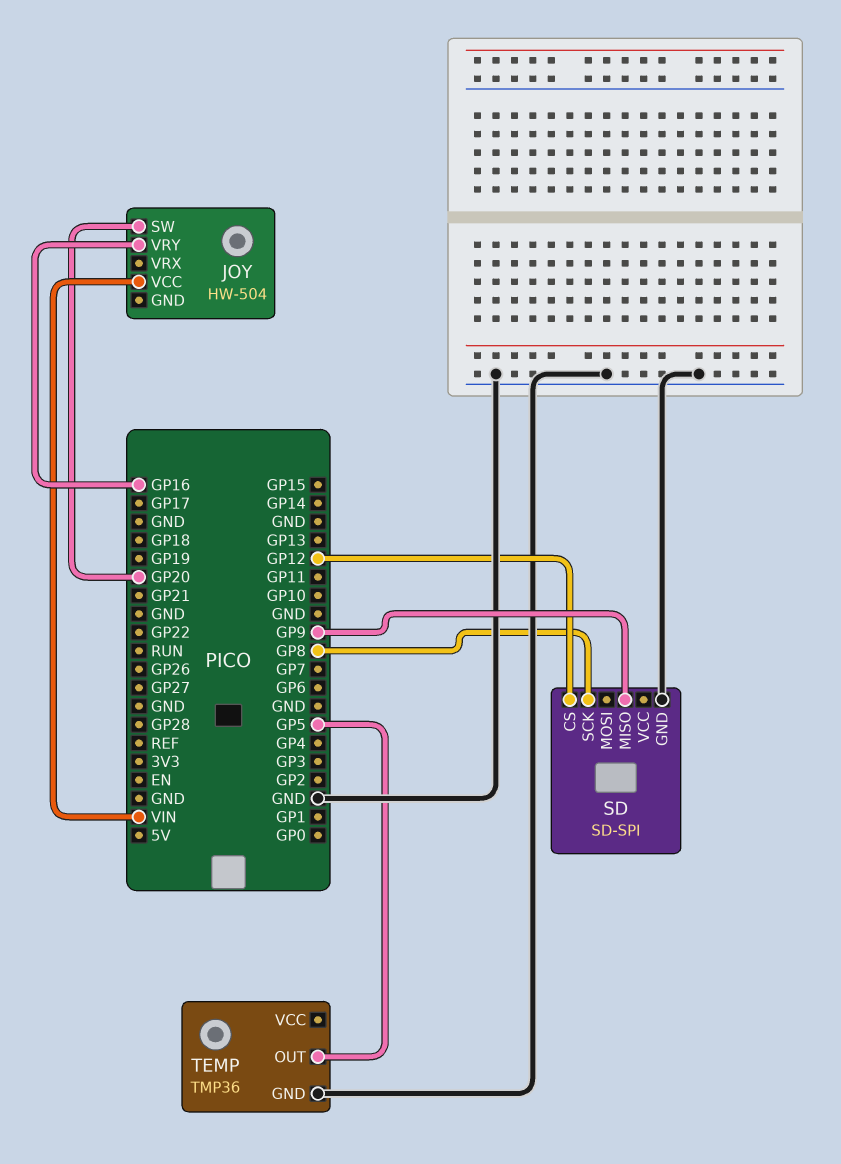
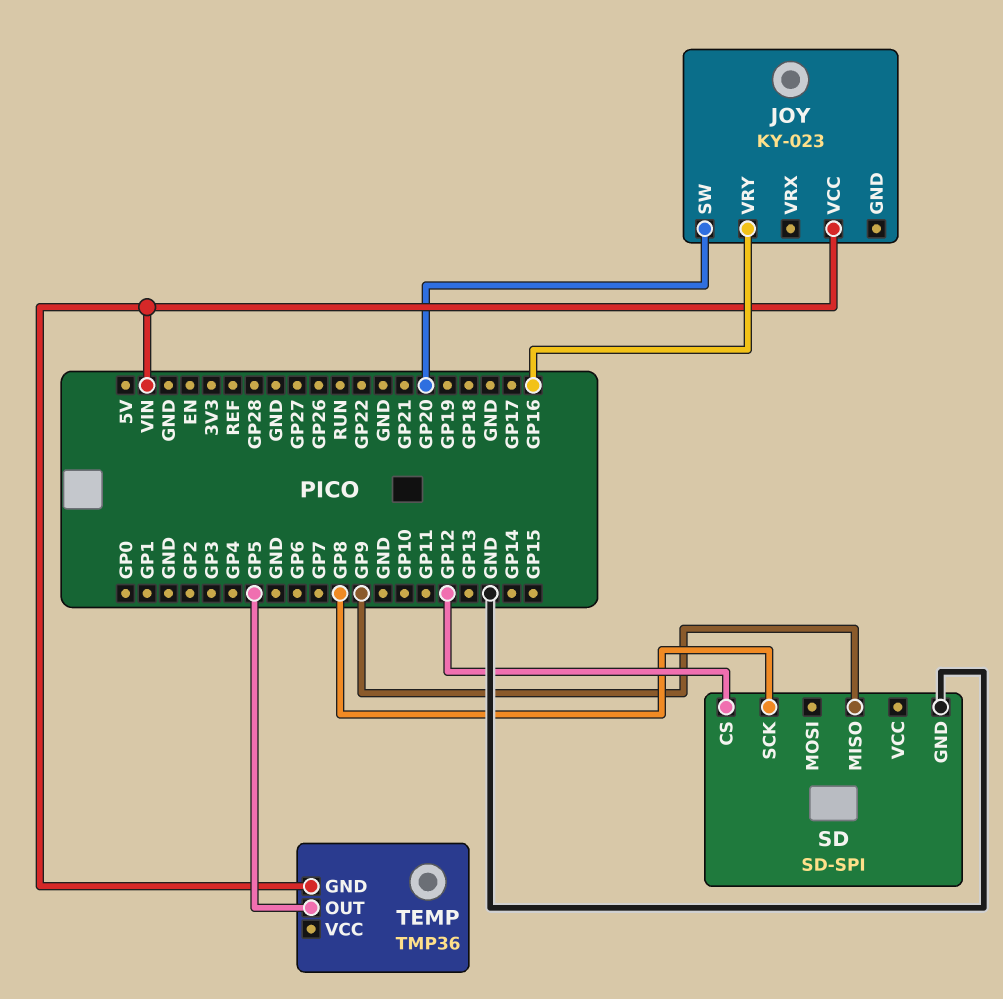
JOY: HW-504 -> KY-023
TEMP pin GND: GND -> VIN

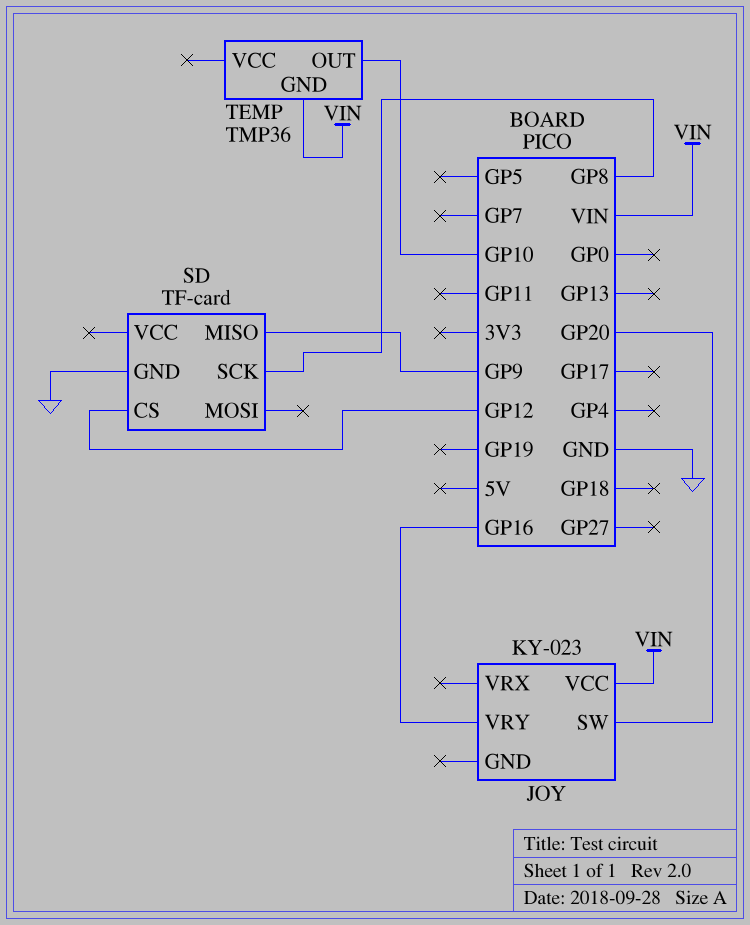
SD: SD-SPI -> TF-card
TEMP pin OUT: GP5 -> GP10

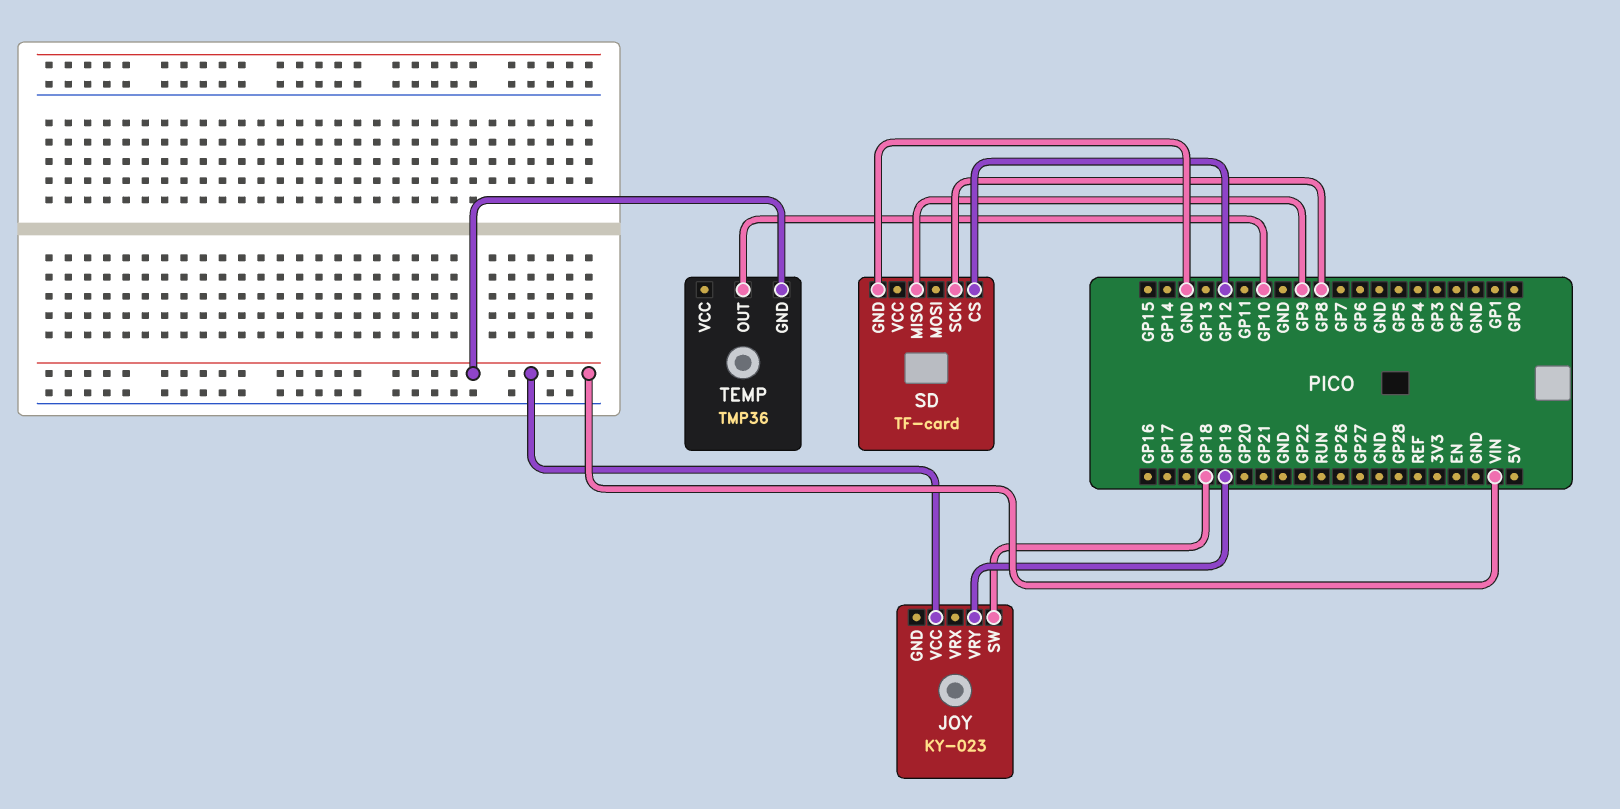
JOY pin SW: GP20 -> GP18
JOY pin VRY: GP16 -> GP19

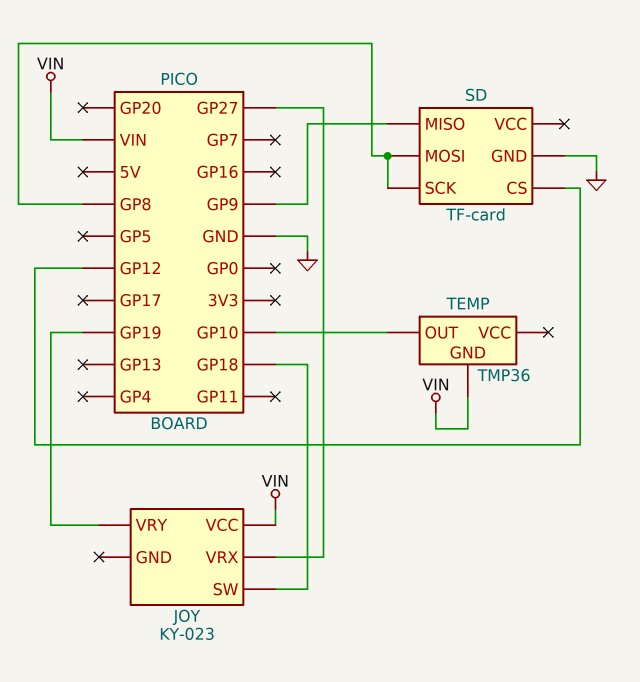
JOY pin VRX: none -> GP27
SD pin MOSI: none -> GP8

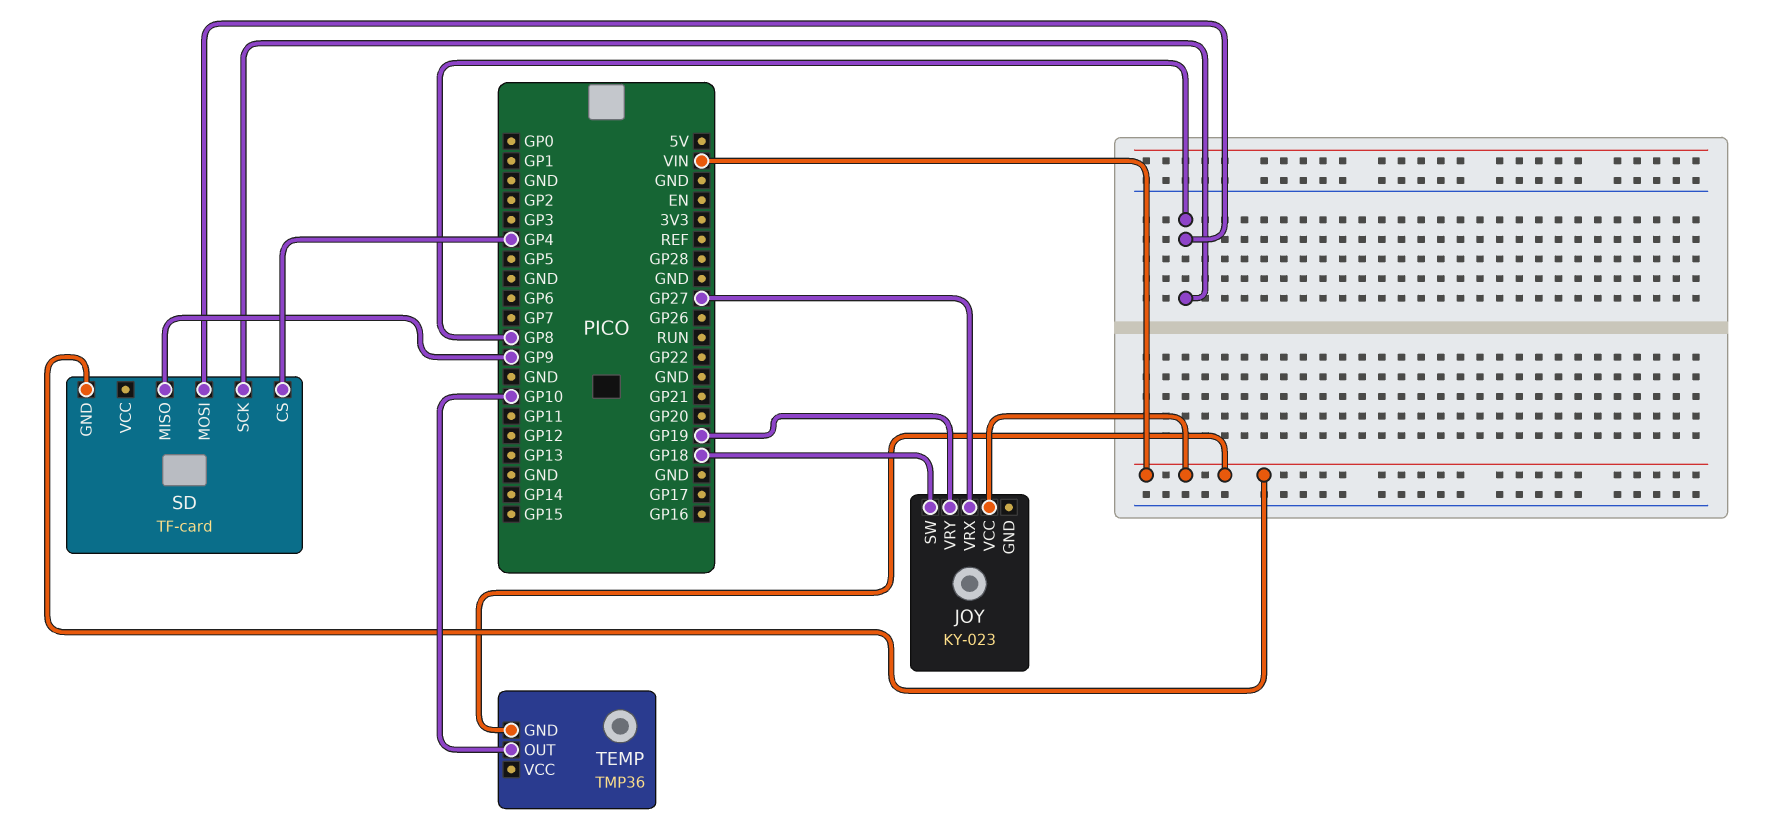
SD pin CS: GP12 -> GP4
SD pin GND: GND -> VIN

